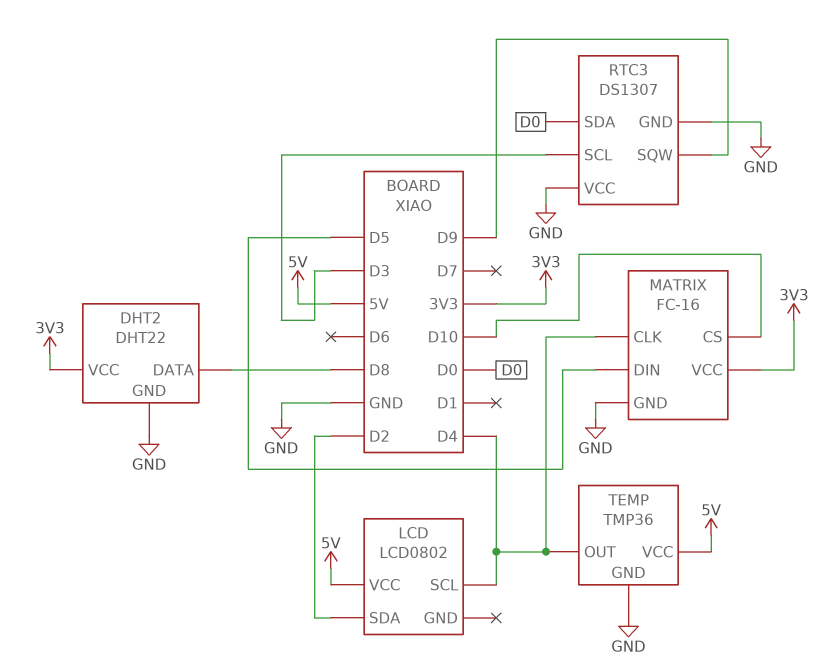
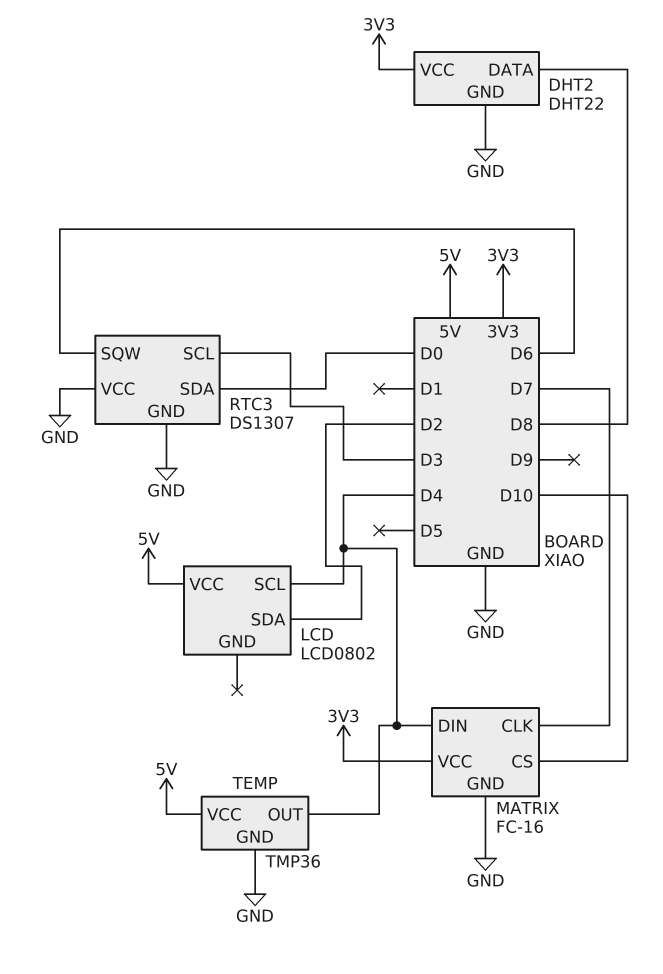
MATRIX pin CLK: D4 -> D7
MATRIX pin DIN: D5 -> D4
RTC3 pin SQW: D9 -> D6

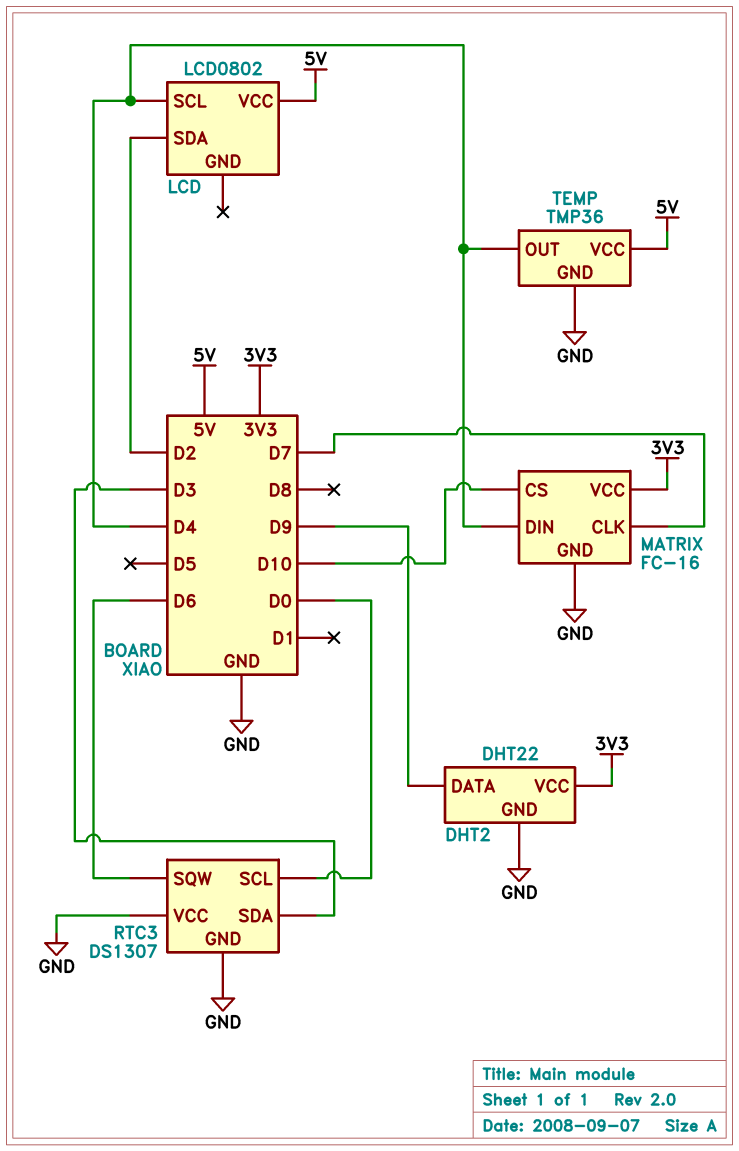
DHT2 pin DATA: D8 -> D9
RTC3 pin SCL: D3 -> D0
RTC3 pin SDA: D0 -> D3

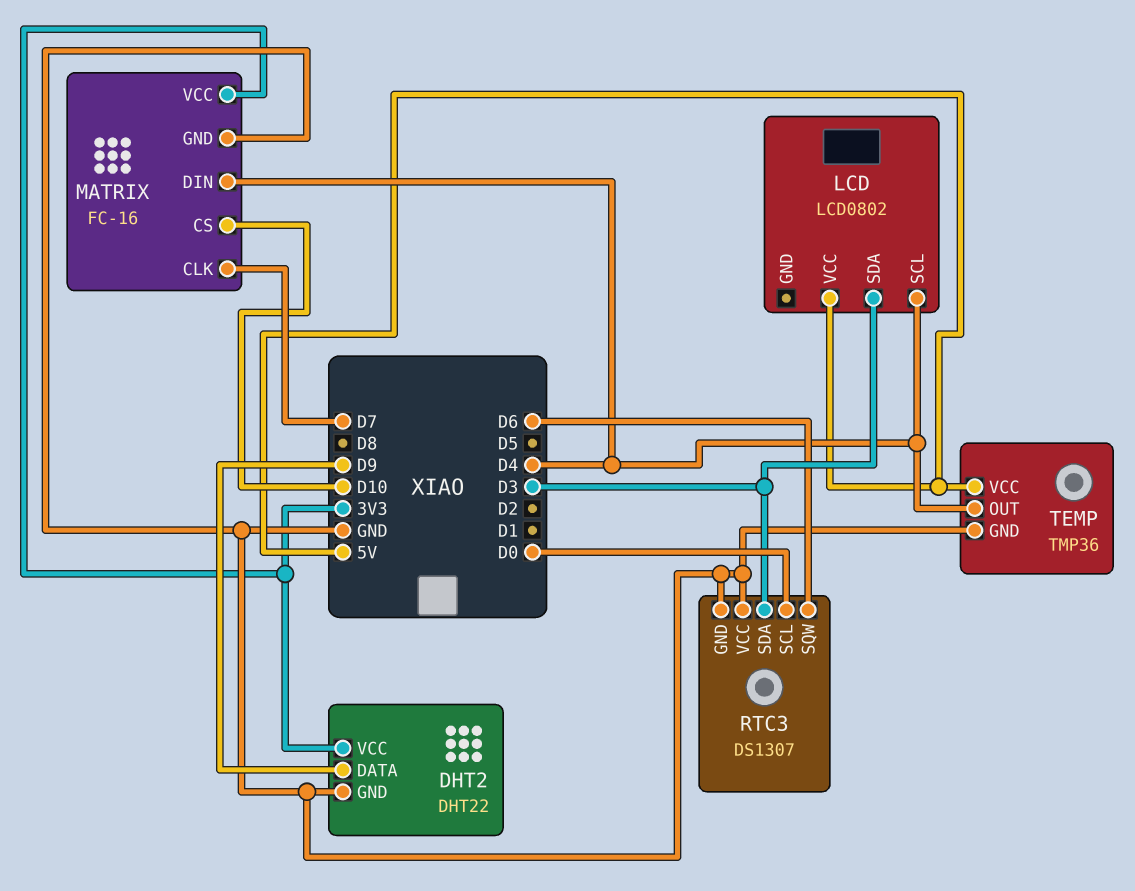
LCD pin SDA: D2 -> D3

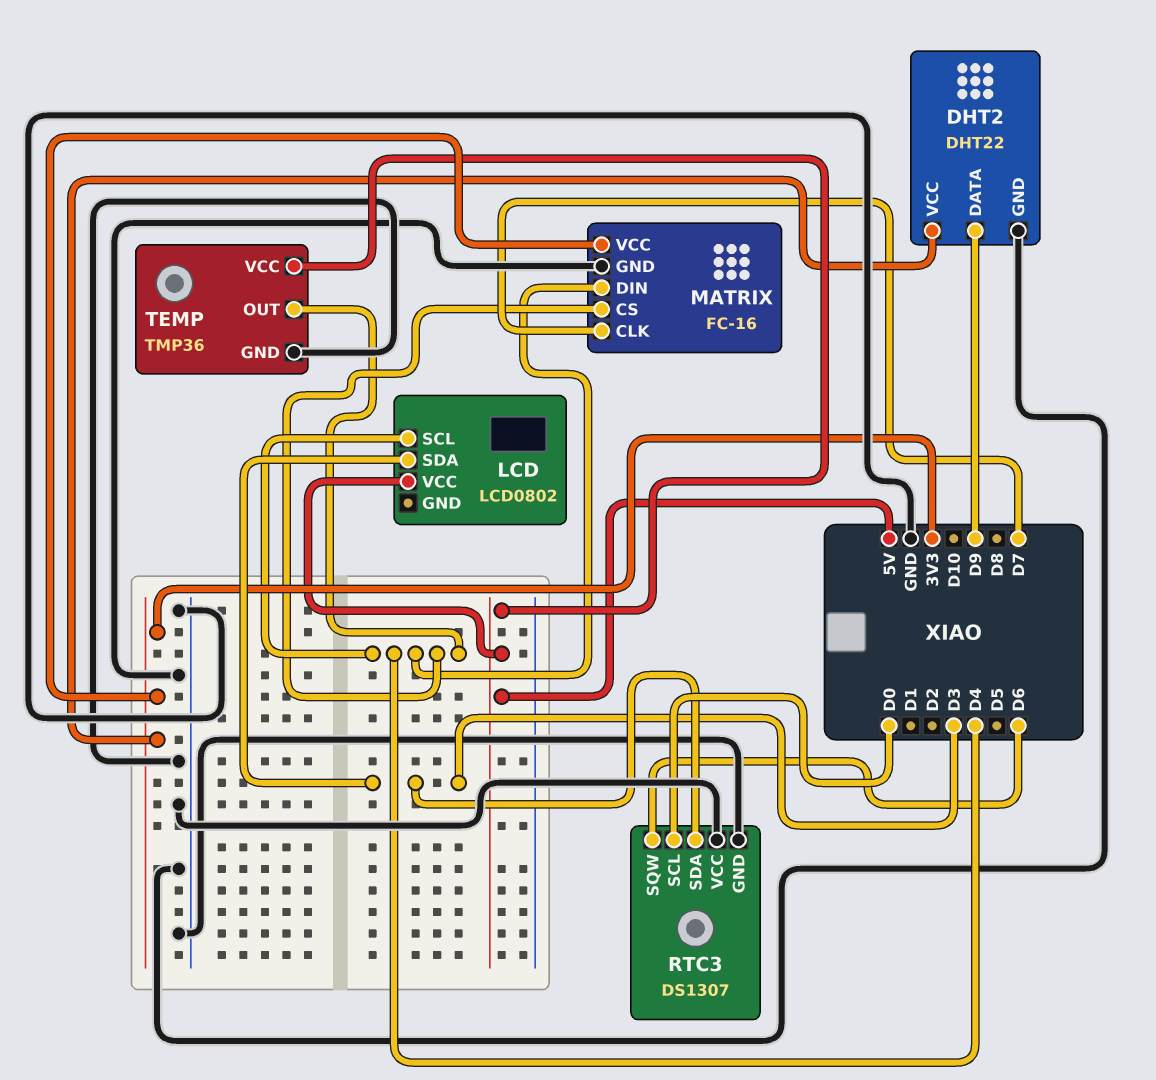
MATRIX pin CS: D10 -> D4

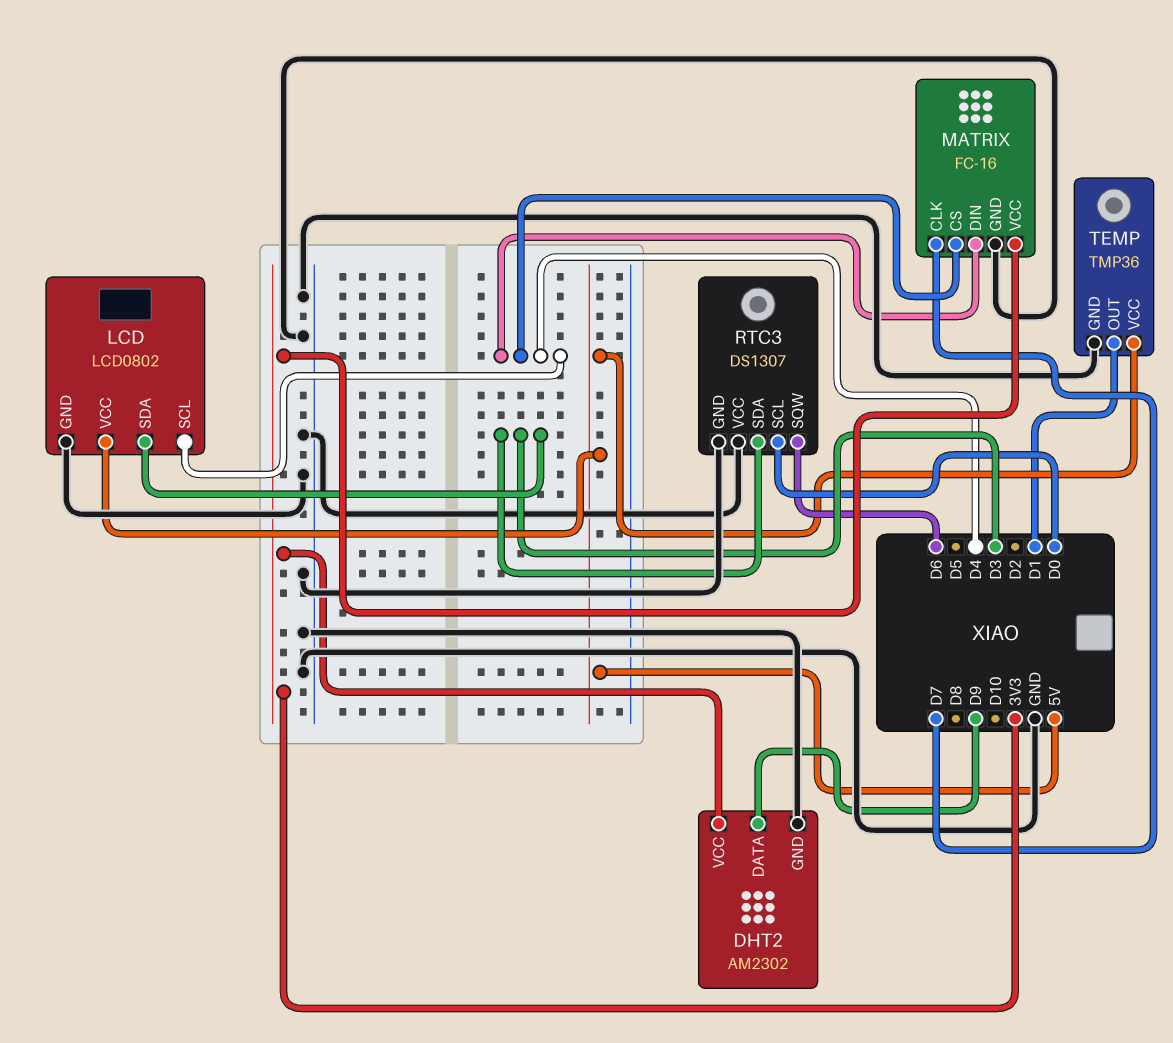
DHT2: DHT22 -> AM2302
LCD pin GND: none -> GND
TEMP pin OUT: D4 -> D1

